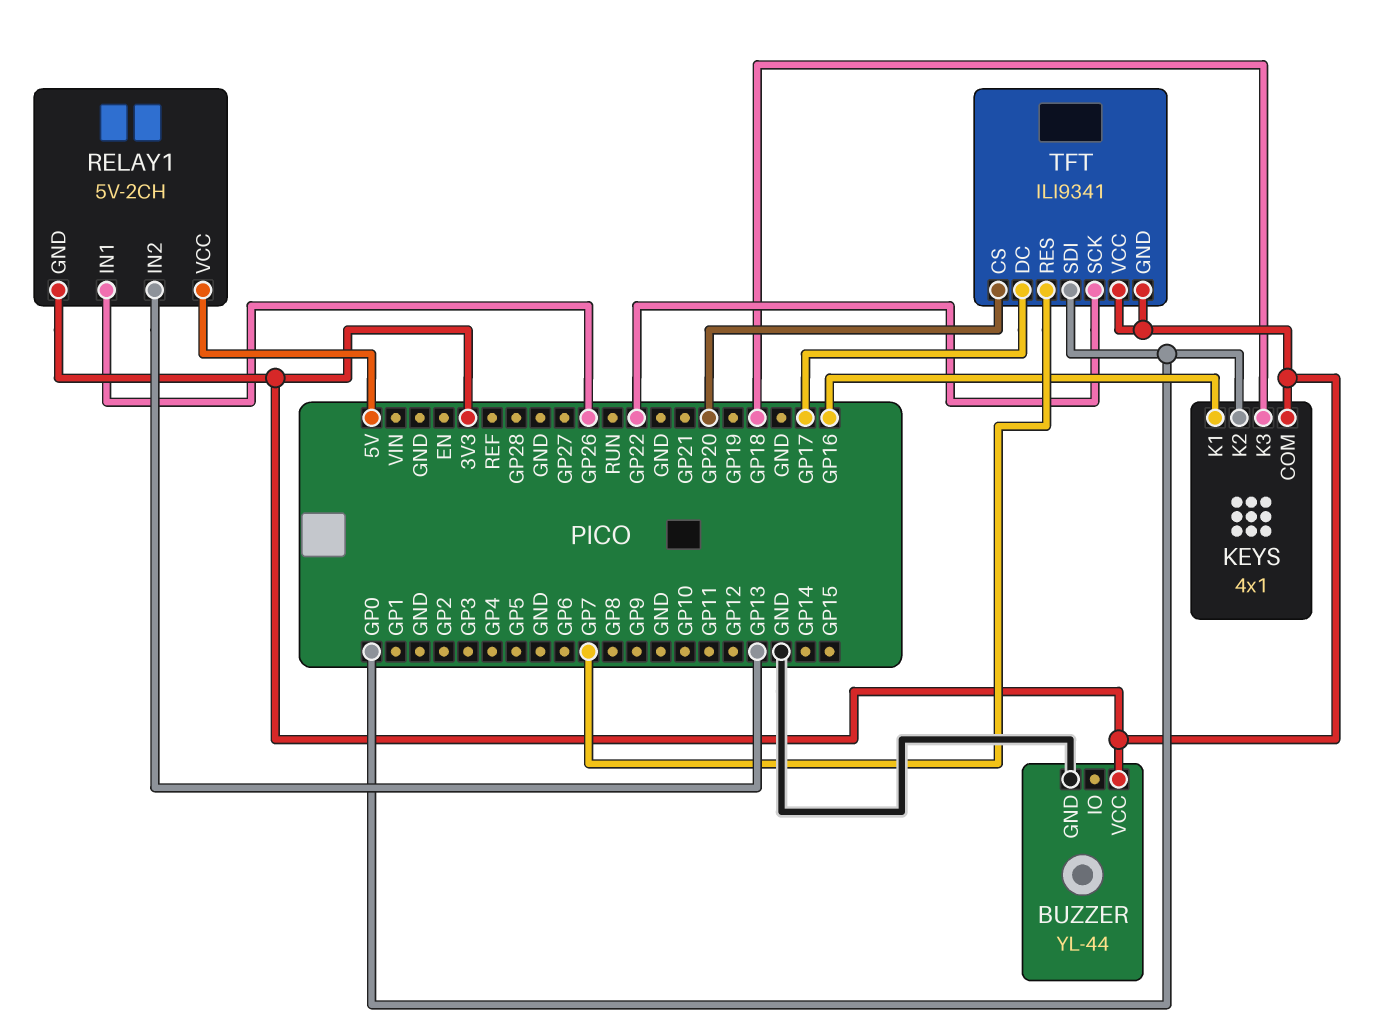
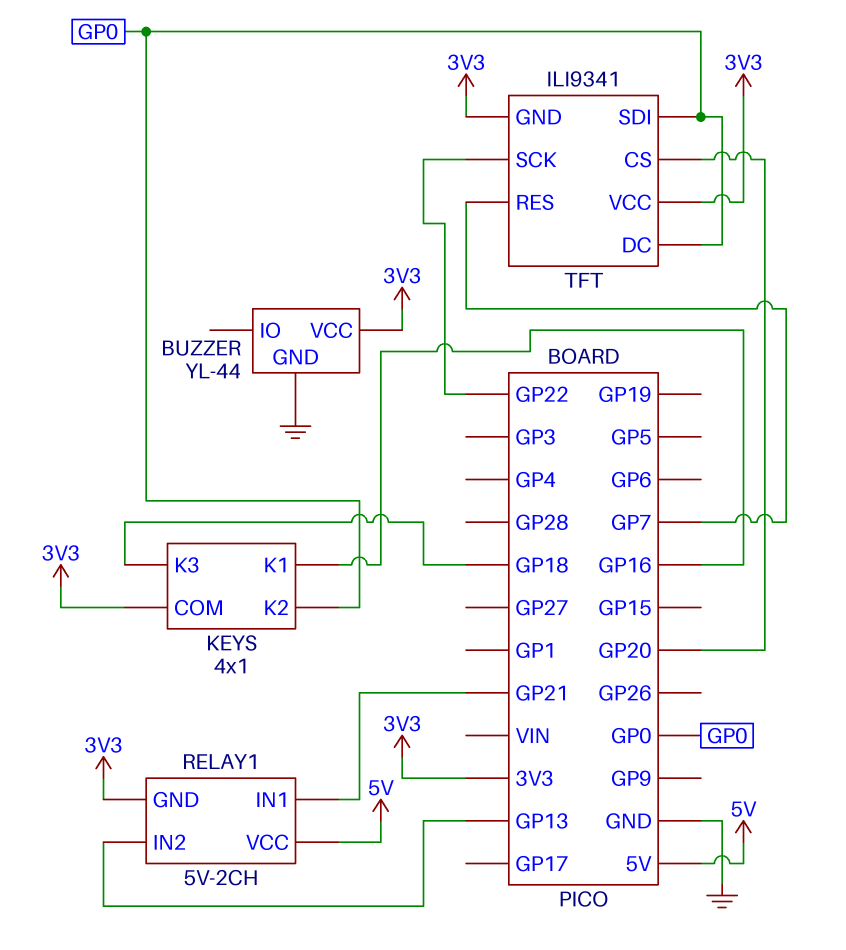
RELAY1 pin IN1: GP26 -> GP21
TFT pin DC: GP17 -> GP0

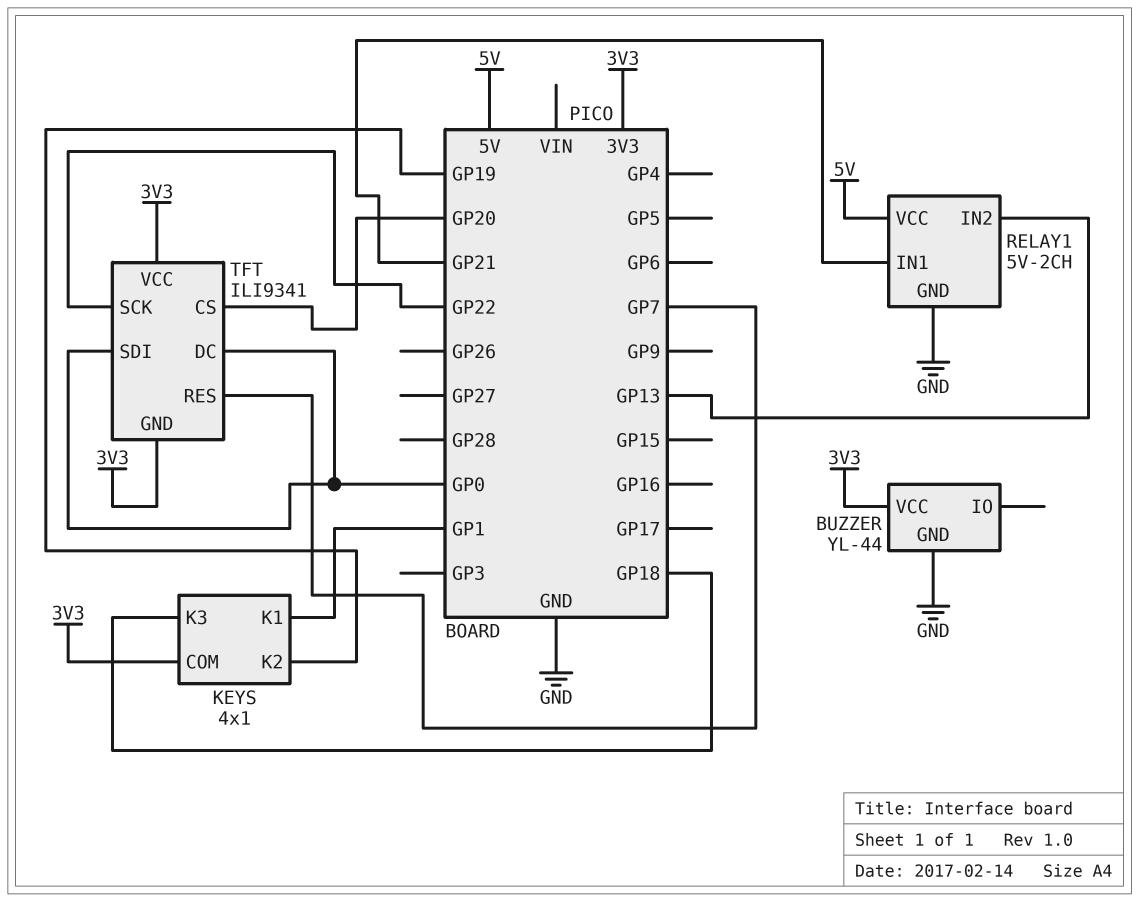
KEYS pin K1: GP16 -> GP1
KEYS pin K2: GP0 -> GP19
RELAY1 pin GND: 3V3 -> GND

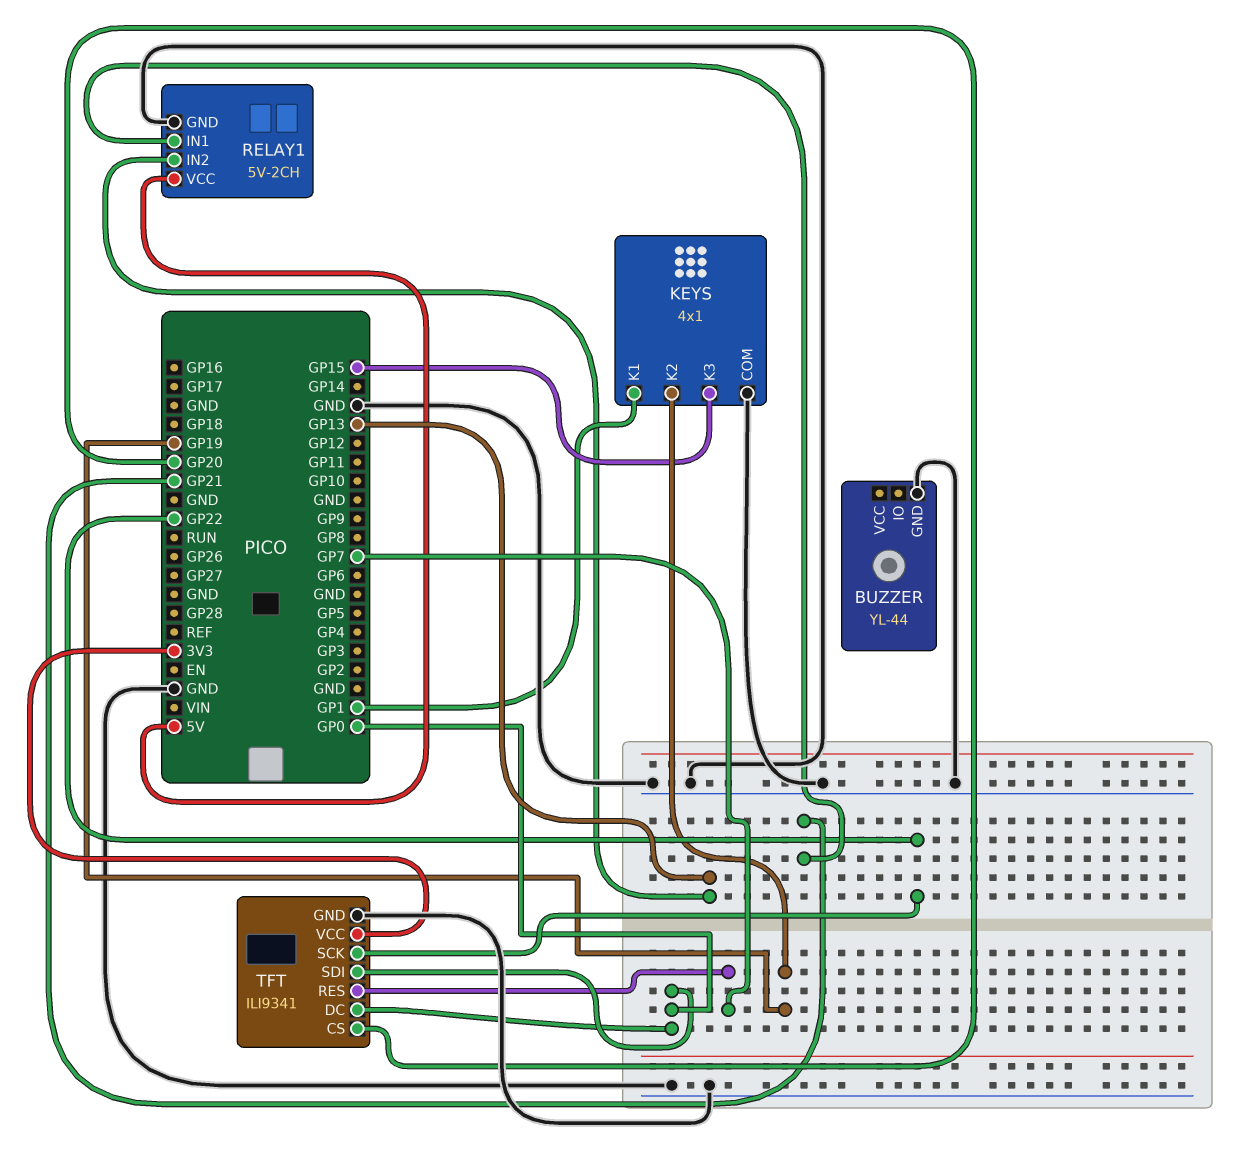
BUZZER pin VCC: 3V3 -> none
KEYS pin COM: 3V3 -> GND
KEYS pin K3: GP18 -> GP15
TFT pin GND: 3V3 -> GND

